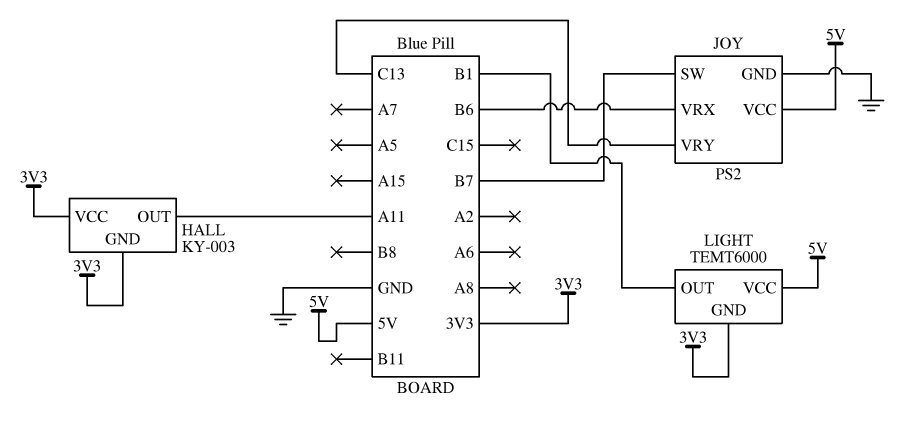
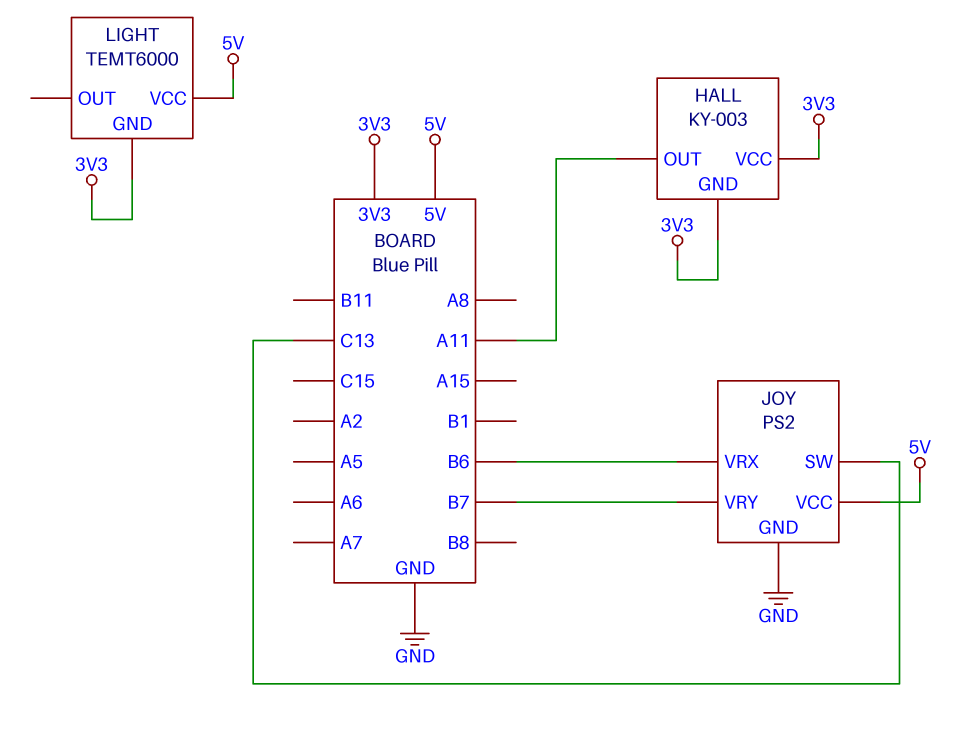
JOY pin SW: B7 -> C13
JOY pin VRY: C13 -> B7
LIGHT pin OUT: B1 -> none

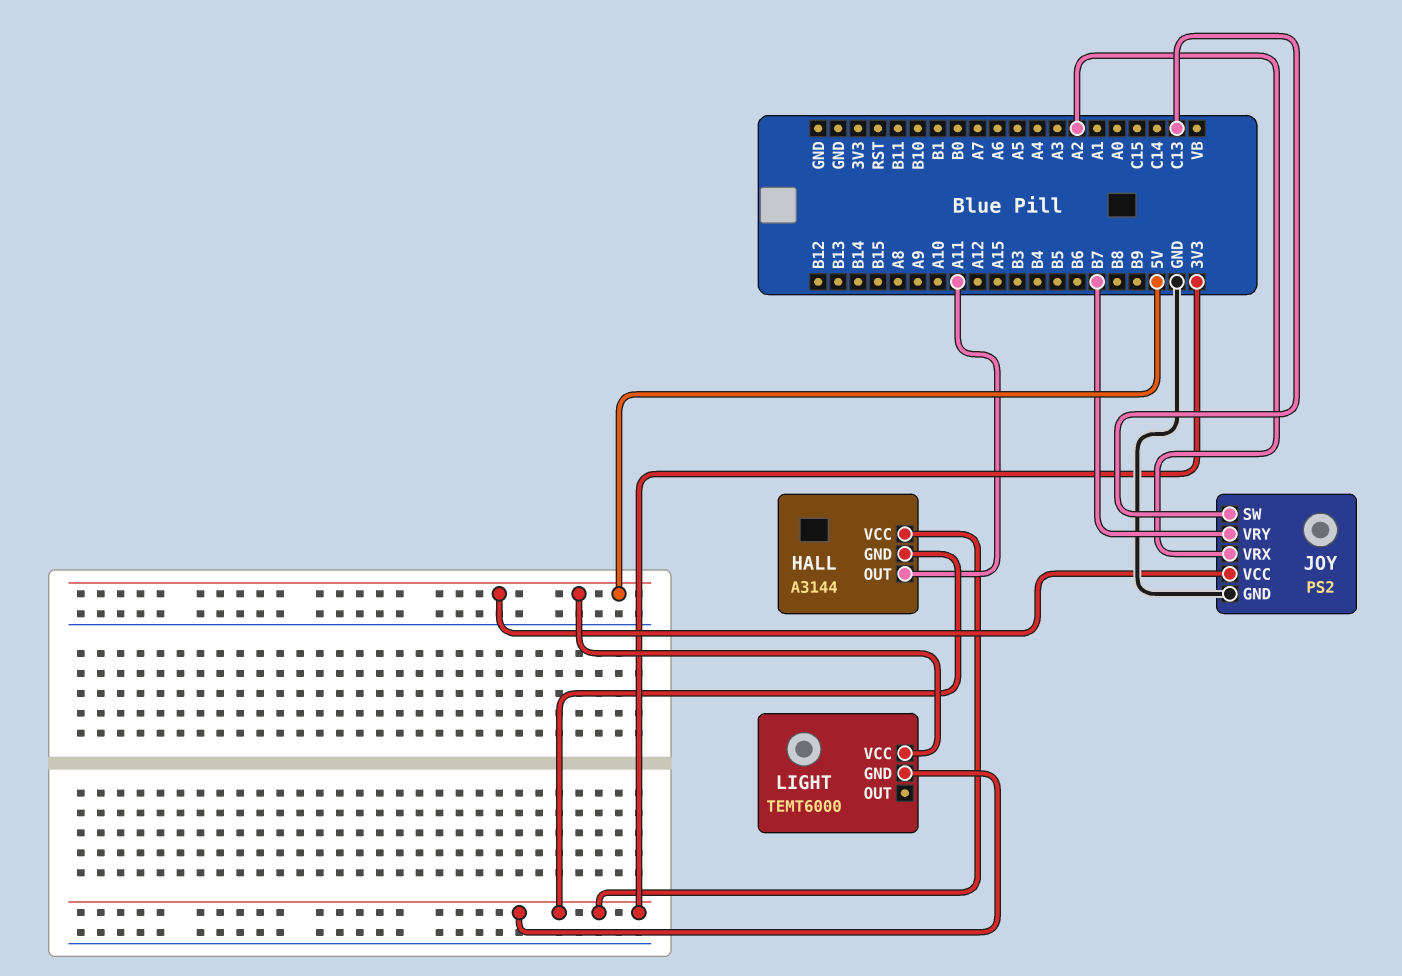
HALL: KY-003 -> A3144
JOY pin VRX: B6 -> A2

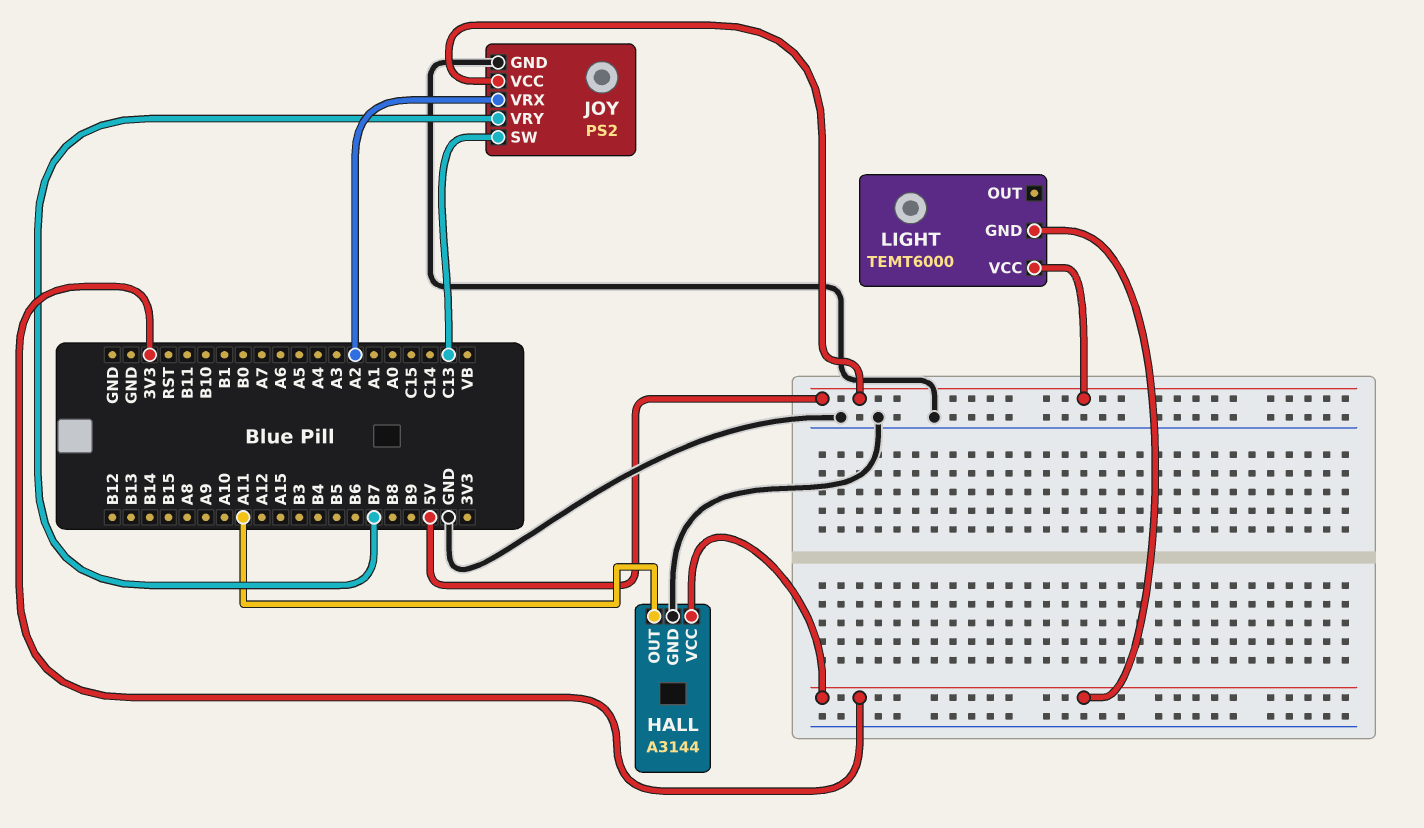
HALL pin GND: 3V3 -> GND

